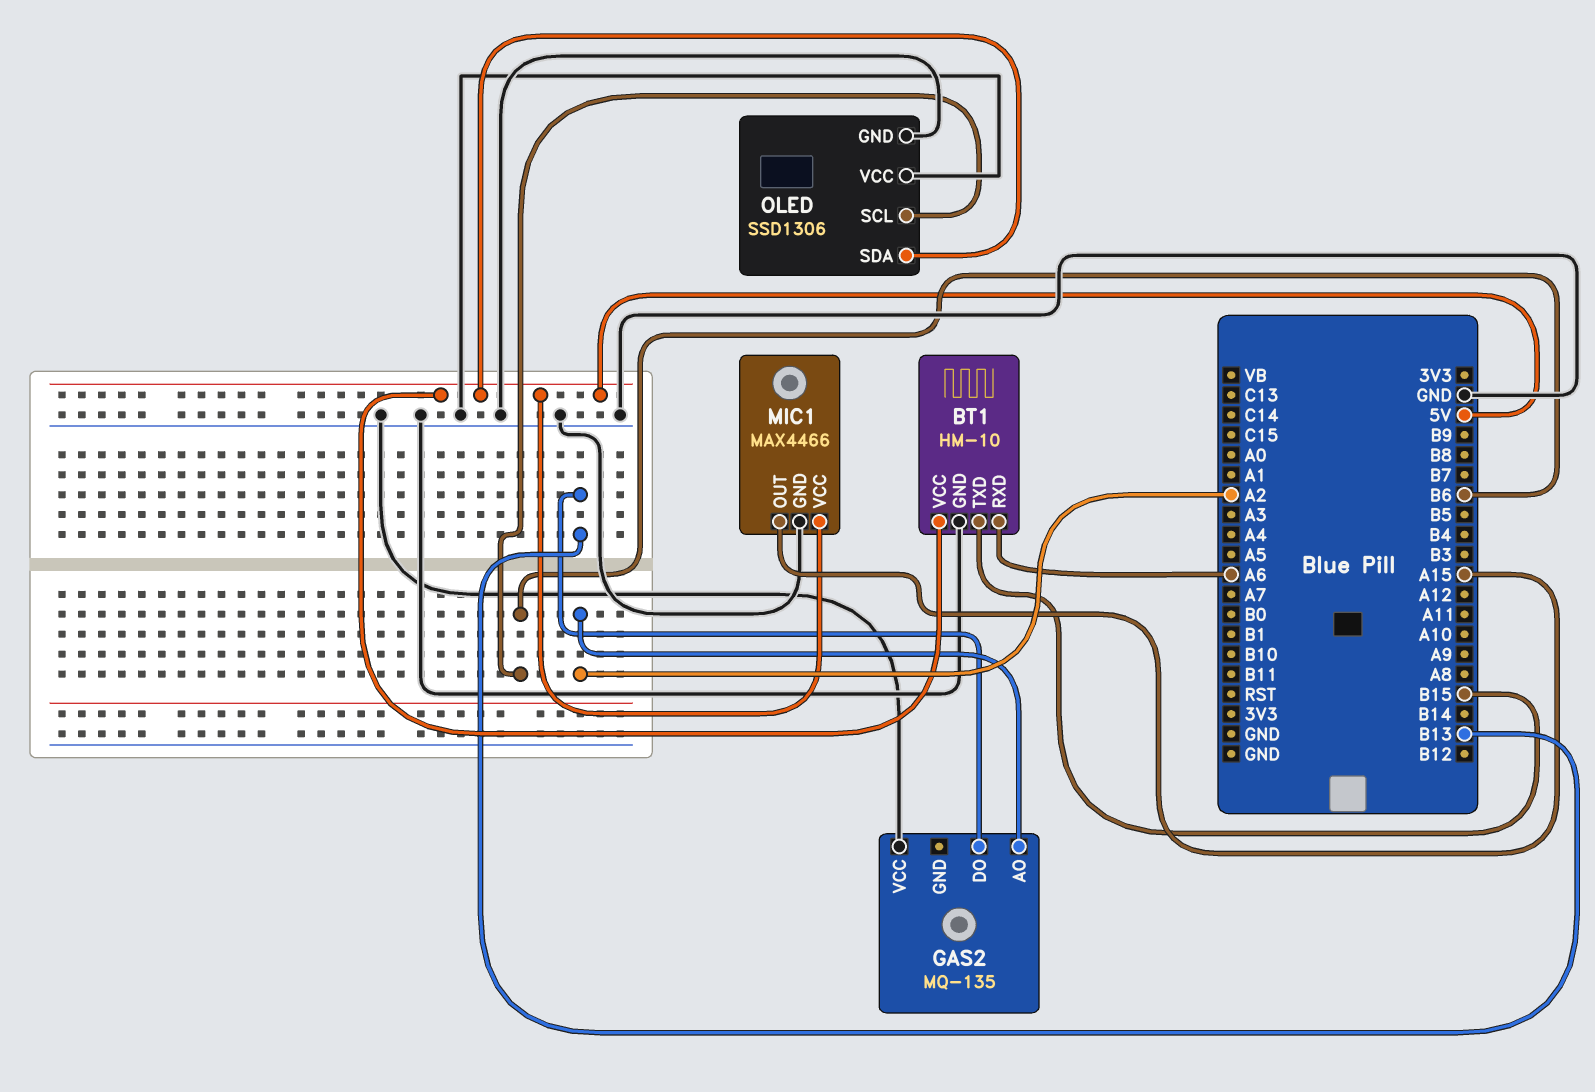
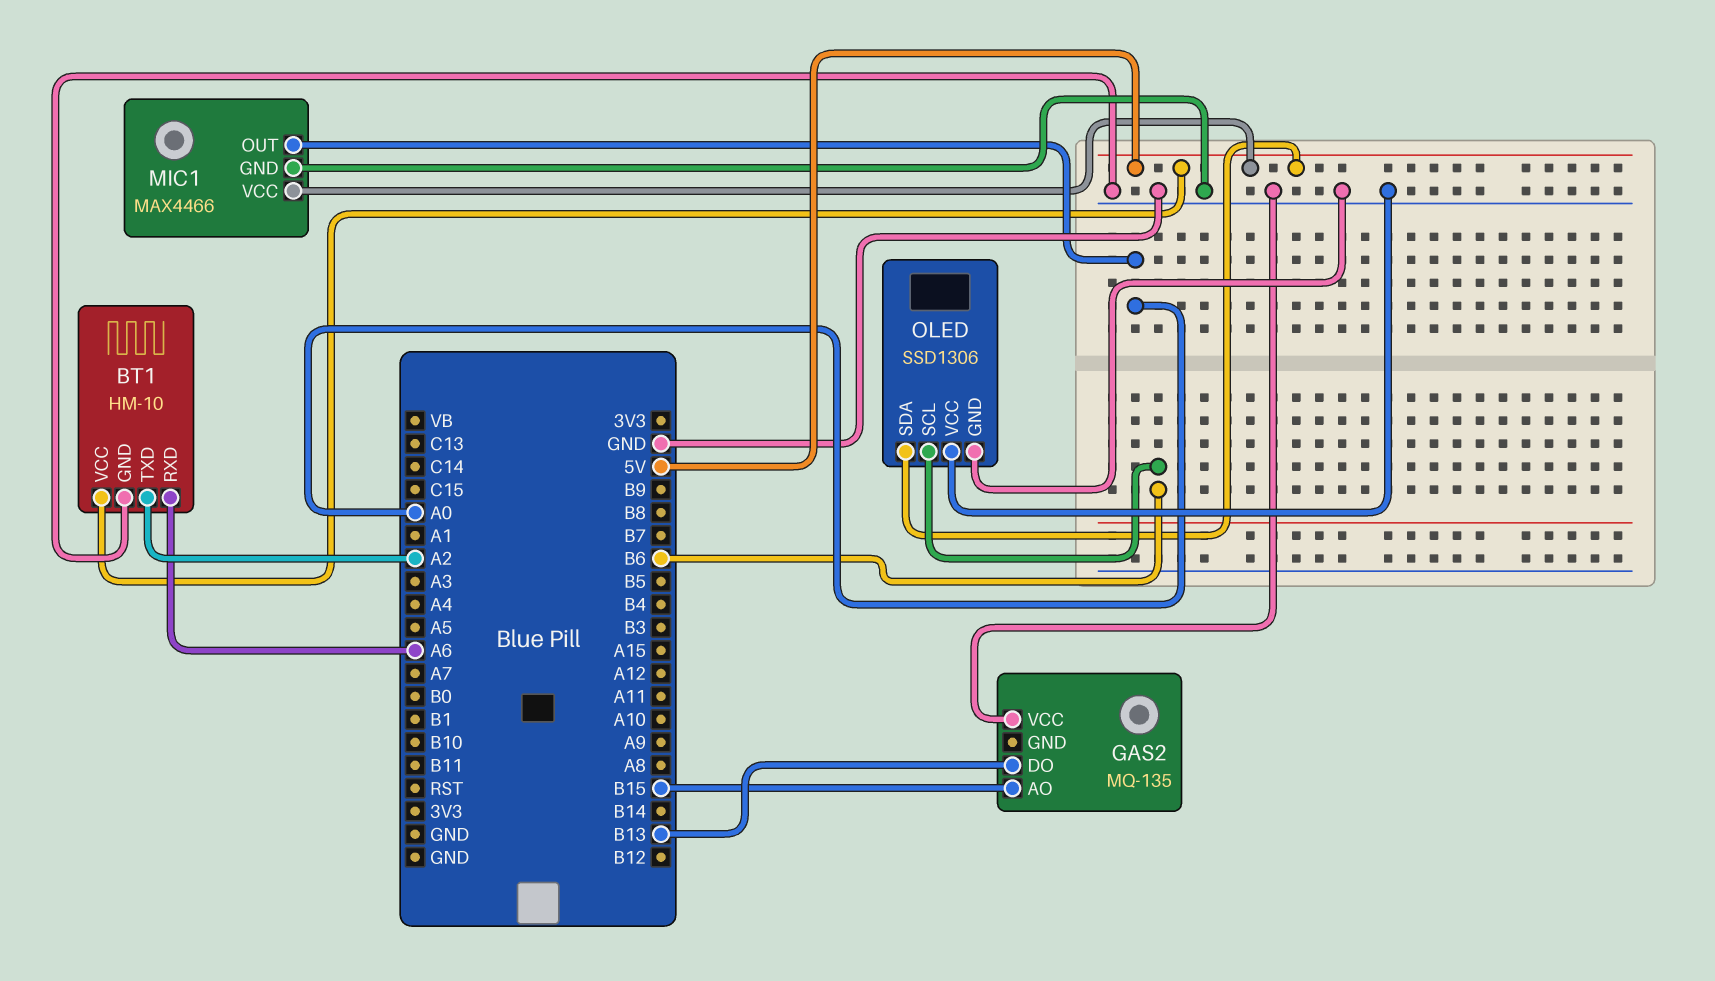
BT1 pin TXD: B15 -> A2
GAS2 pin AO: A2 -> B15
MIC1 pin OUT: A15 -> A0

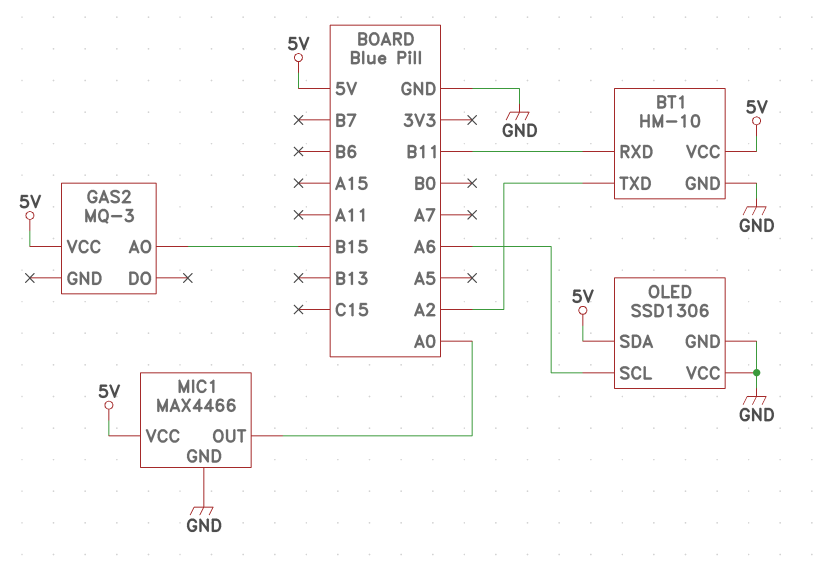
BT1 pin RXD: A6 -> B11
GAS2: MQ-135 -> MQ-3
GAS2 pin DO: B13 -> none
GAS2 pin VCC: GND -> 5V
OLED pin SCL: B6 -> A6

